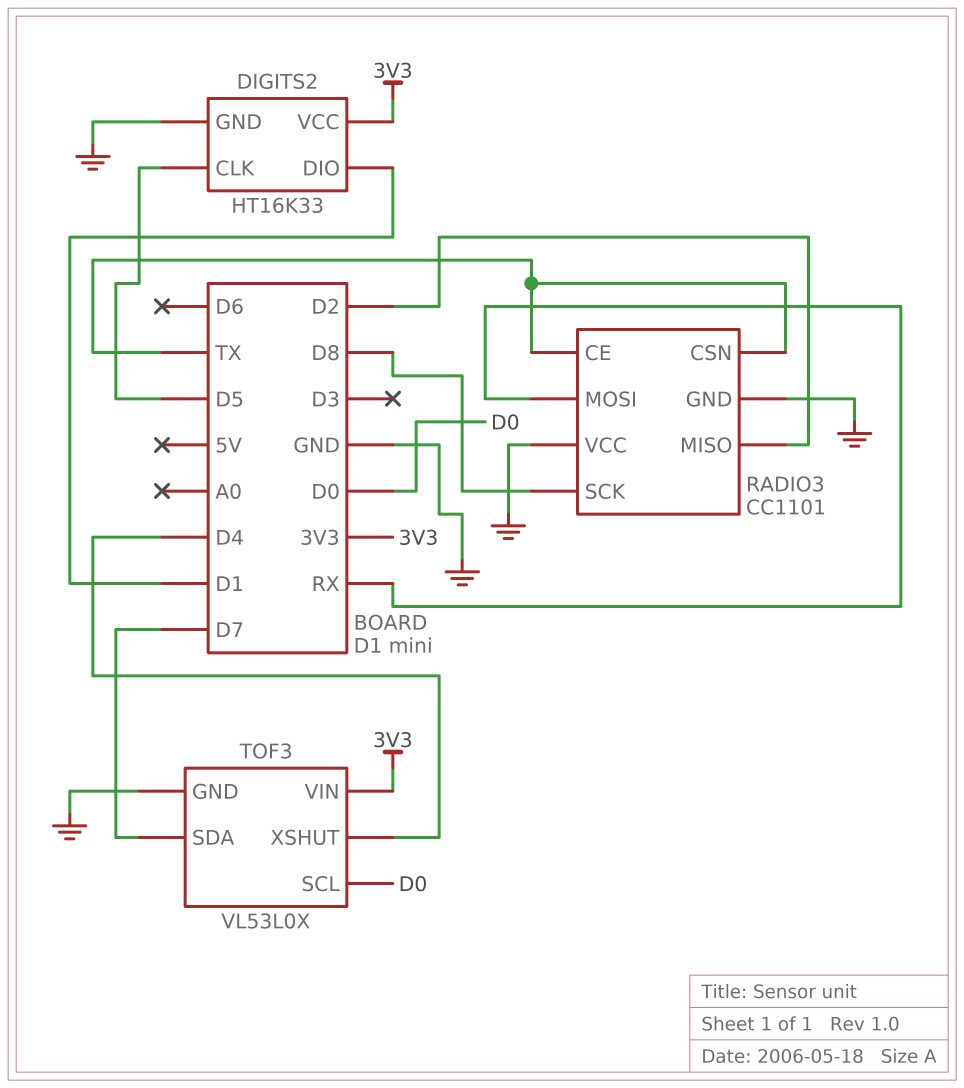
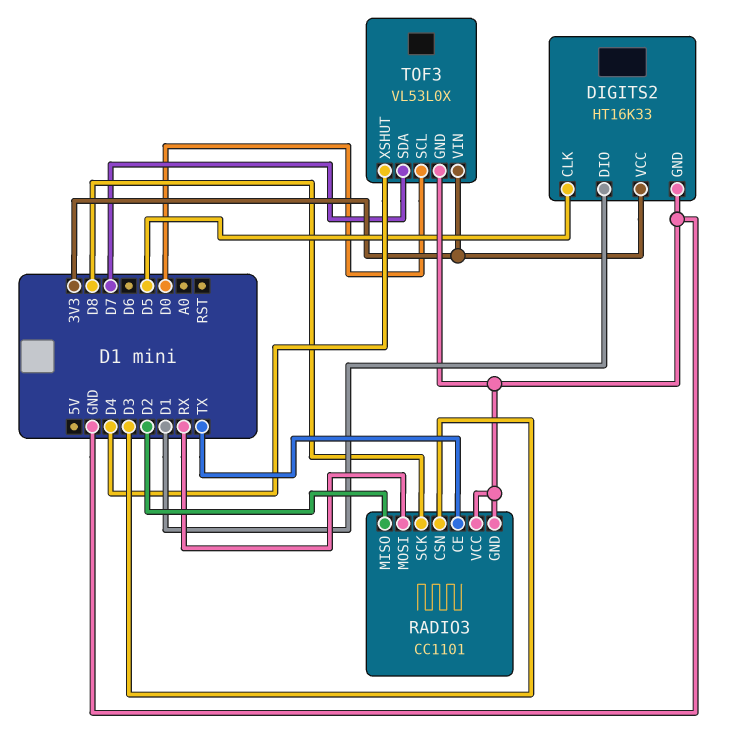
RADIO3 pin CSN: TX -> D3

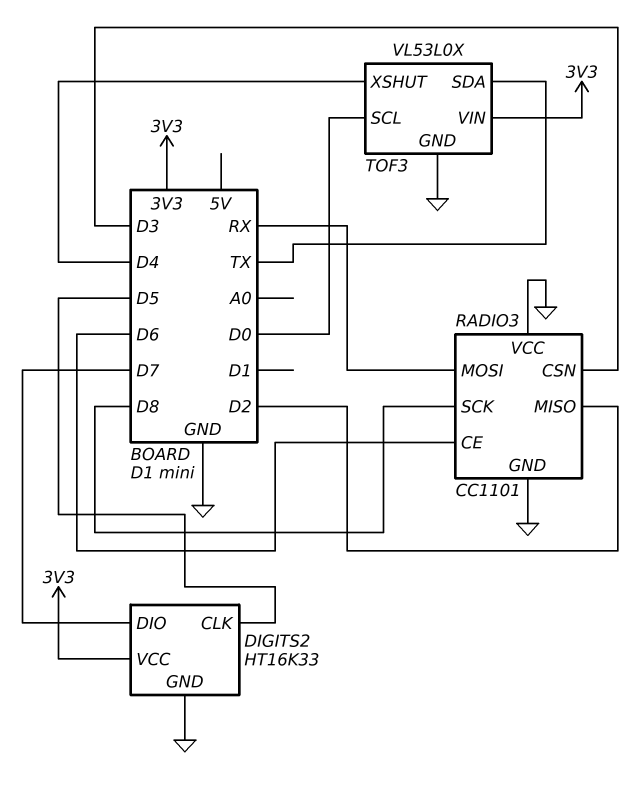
DIGITS2 pin DIO: D1 -> D7
RADIO3 pin CE: TX -> D6
TOF3 pin SDA: D7 -> TX

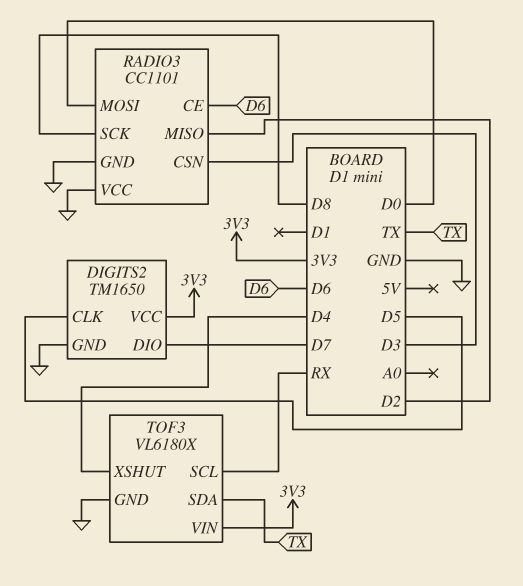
DIGITS2: HT16K33 -> TM1650
RADIO3 pin MOSI: RX -> D0
TOF3: VL53L0X -> VL6180X
TOF3 pin SCL: D0 -> RX

